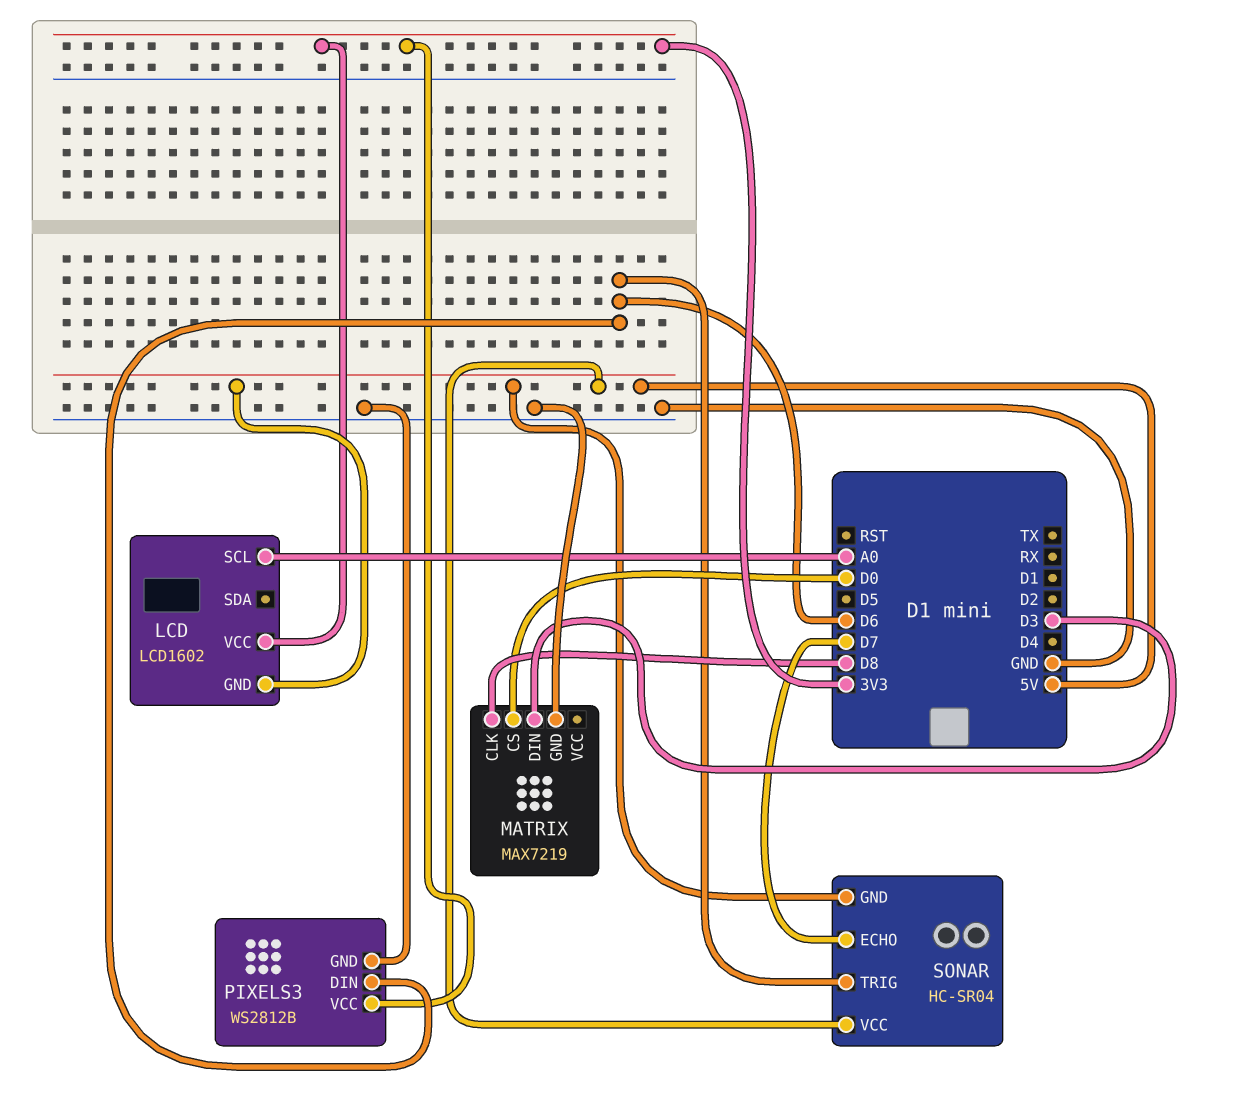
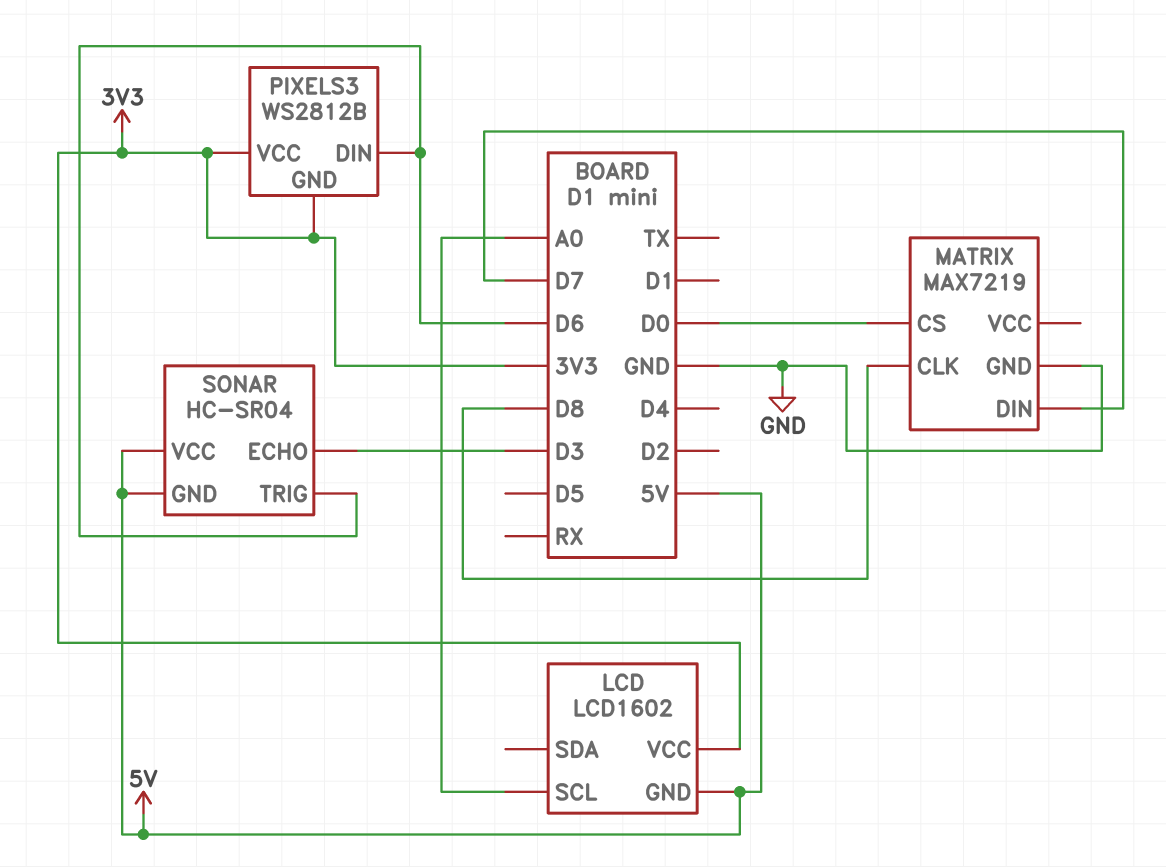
MATRIX pin DIN: D3 -> D7
PIXELS3 pin GND: GND -> 3V3
SONAR pin ECHO: D7 -> D3

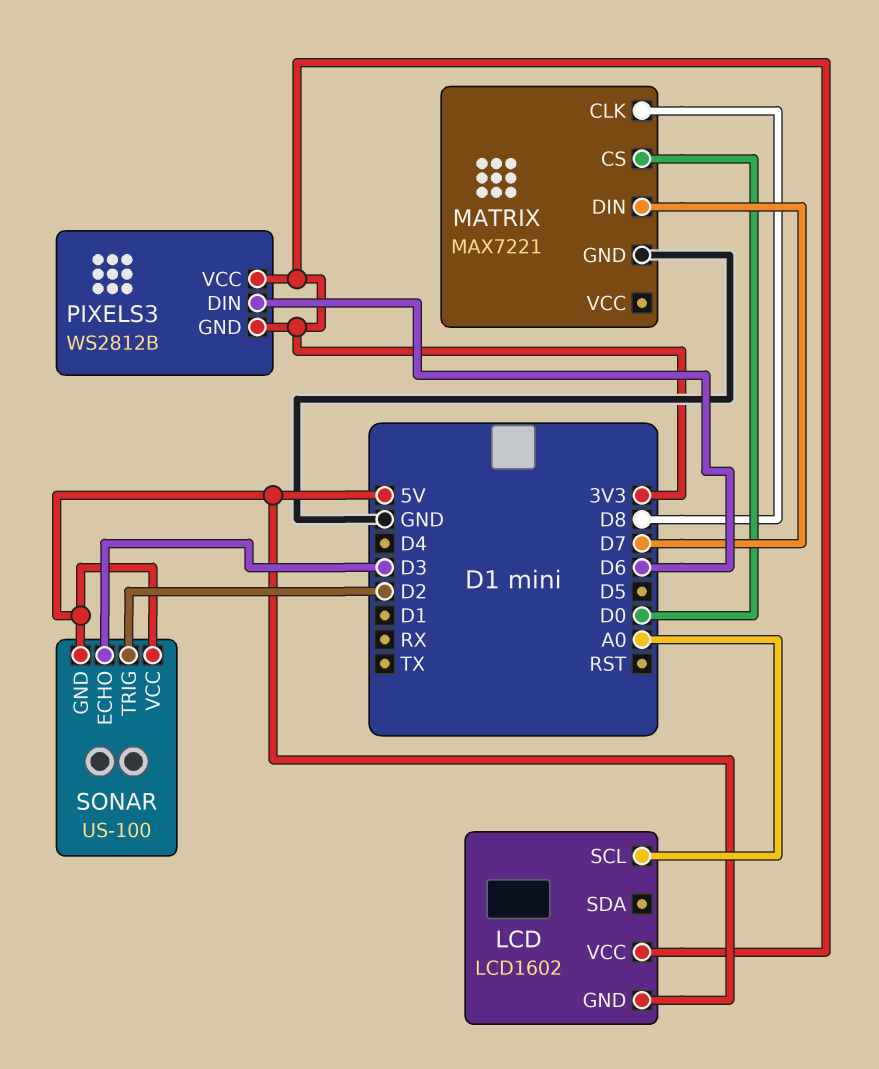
MATRIX: MAX7219 -> MAX7221
SONAR: HC-SR04 -> US-100
SONAR pin TRIG: D6 -> D2

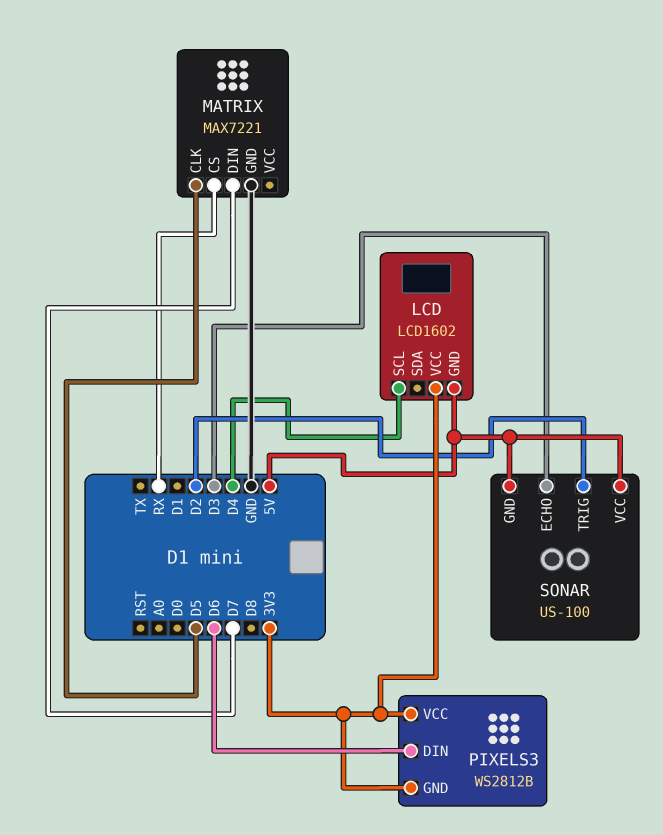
LCD pin SCL: A0 -> D4
MATRIX pin CLK: D8 -> D5
MATRIX pin CS: D0 -> RX

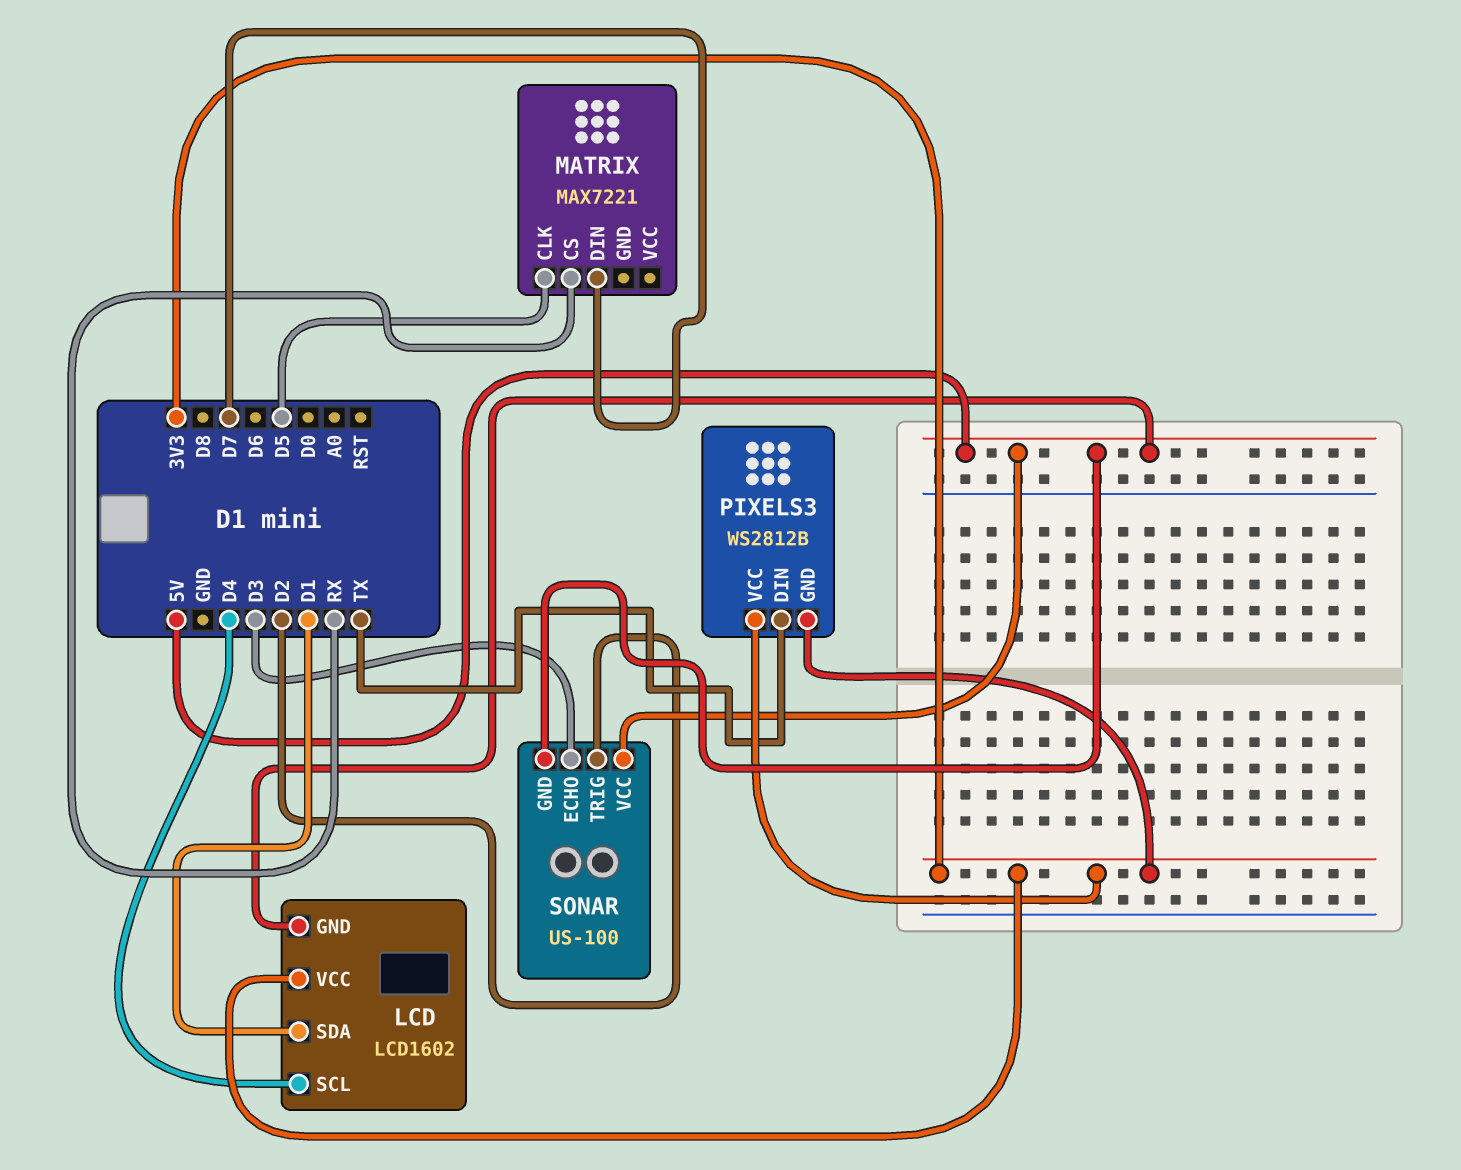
LCD pin SDA: none -> D1
MATRIX pin GND: GND -> none
PIXELS3 pin DIN: D6 -> TX

